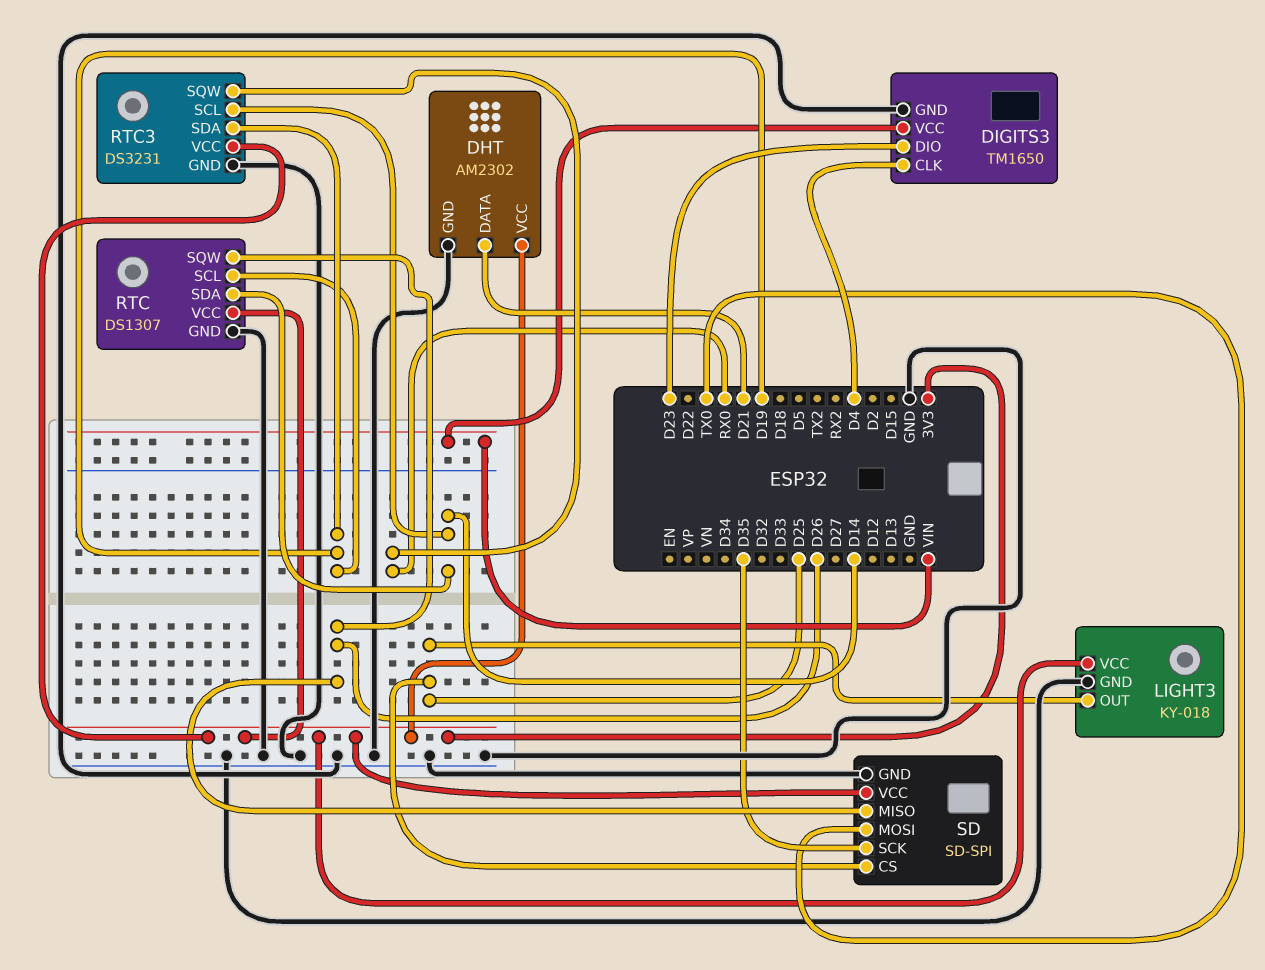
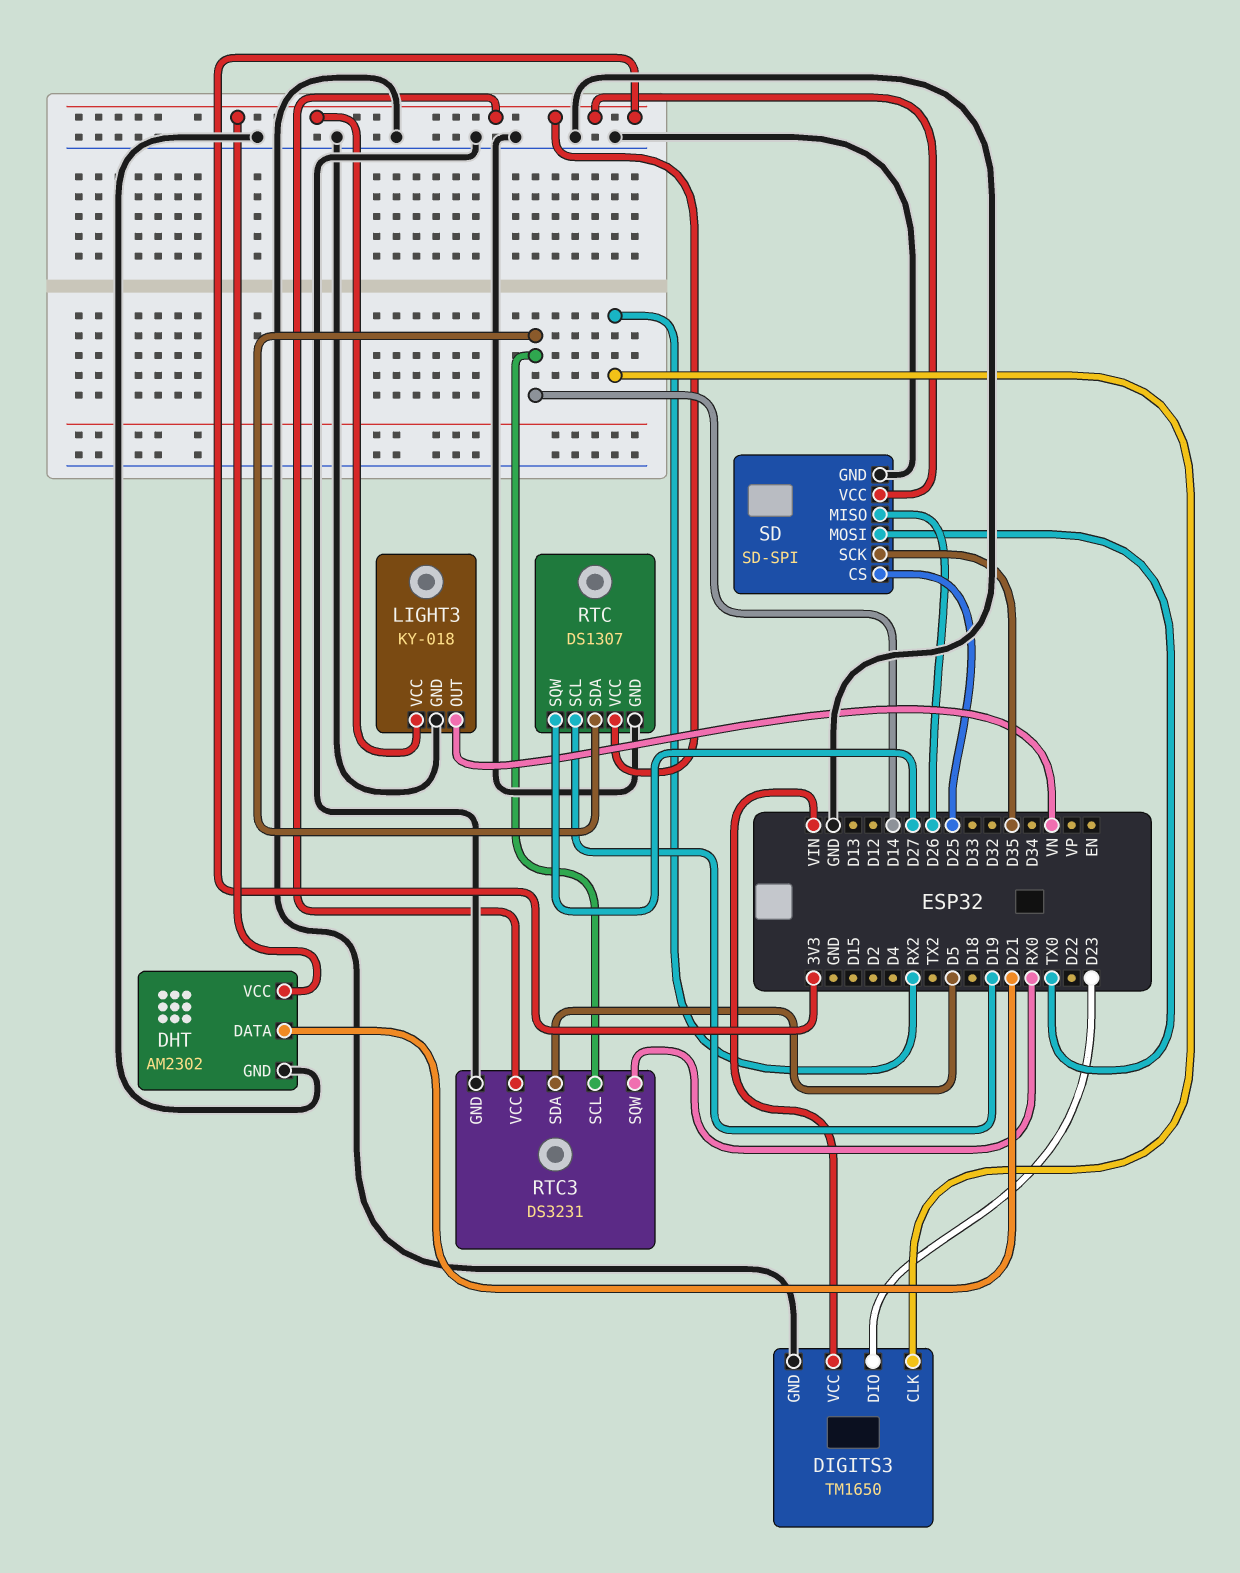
DIGITS3 pin CLK: D4 -> RX2
LIGHT3 pin OUT: D25 -> VN
RTC pin SQW: D26 -> D27
RTC3 pin SDA: D19 -> D5

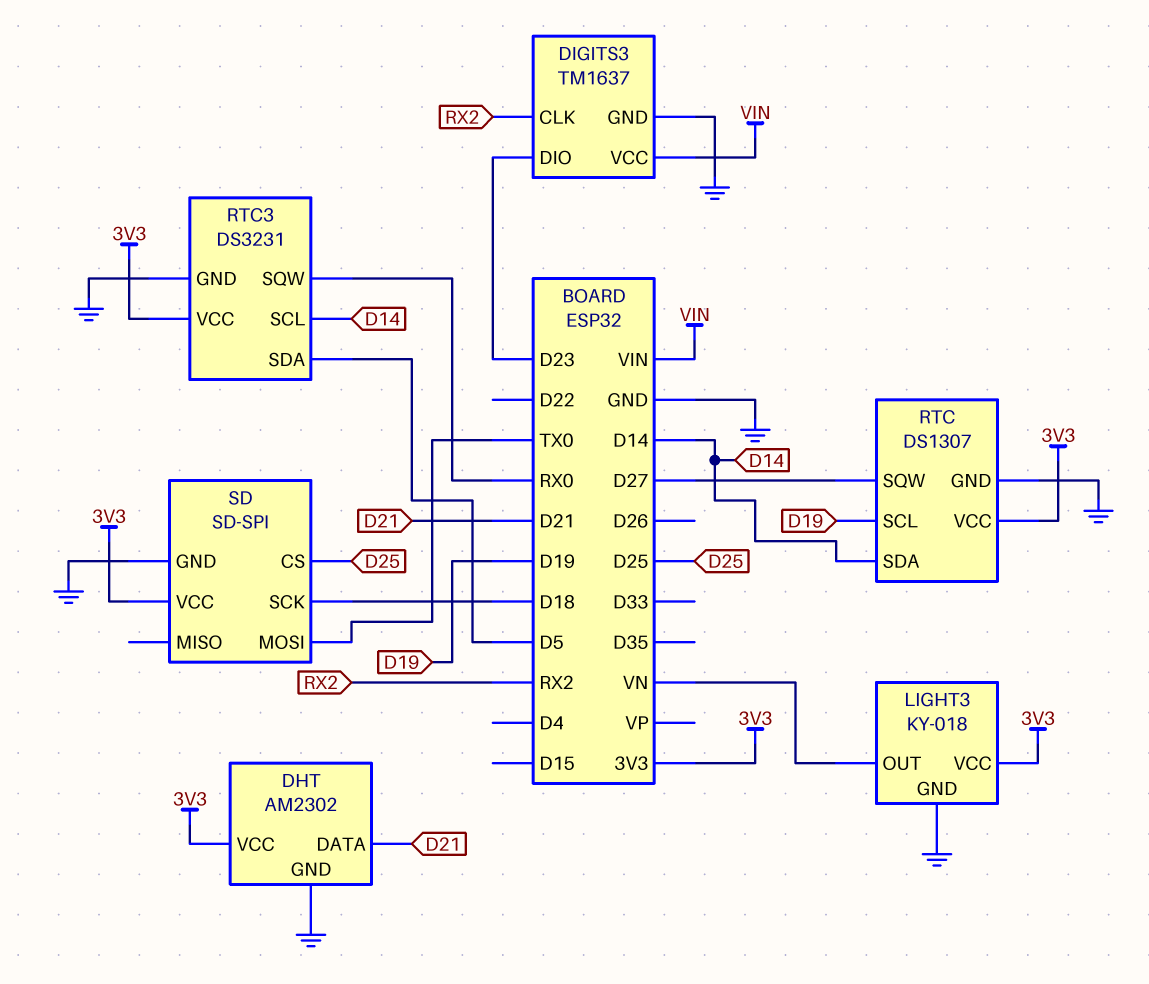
DIGITS3: TM1650 -> TM1637
SD pin MISO: D26 -> none
SD pin SCK: D35 -> D18

